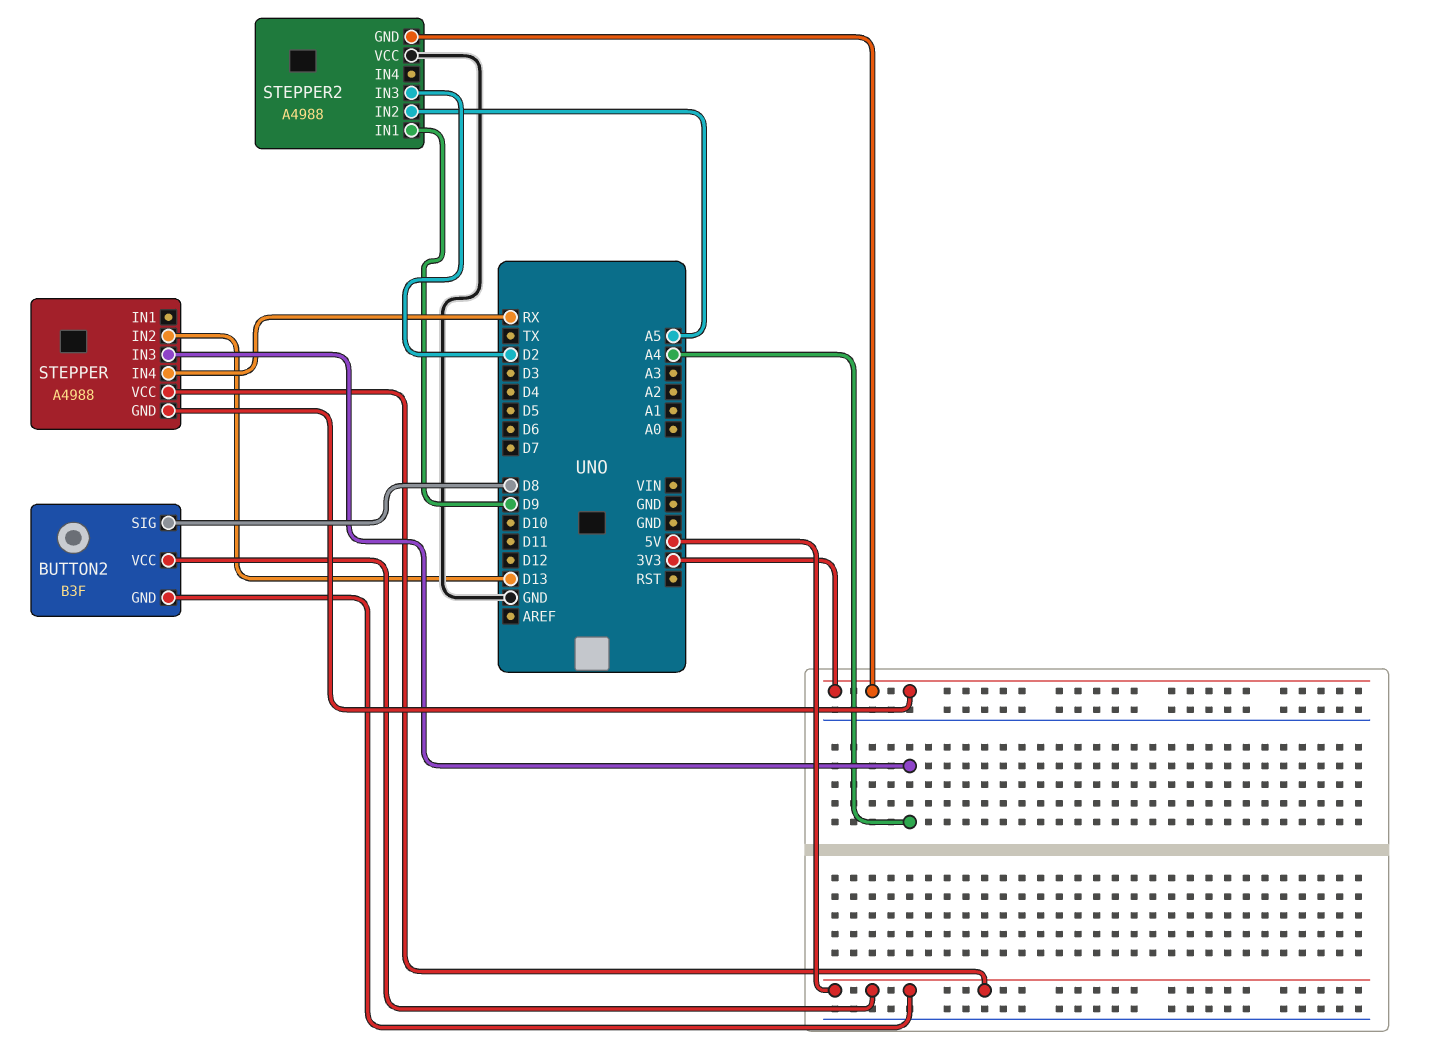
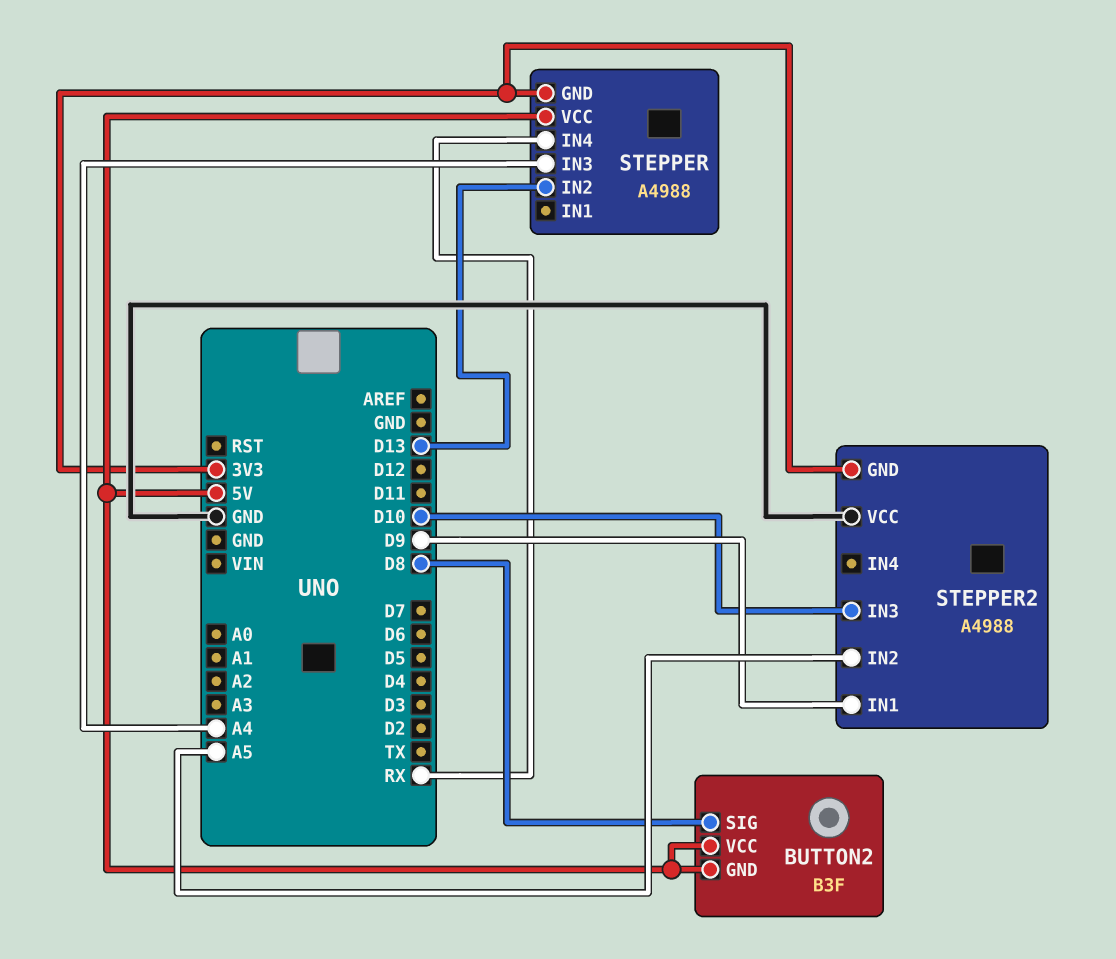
STEPPER2 pin IN3: D2 -> D10

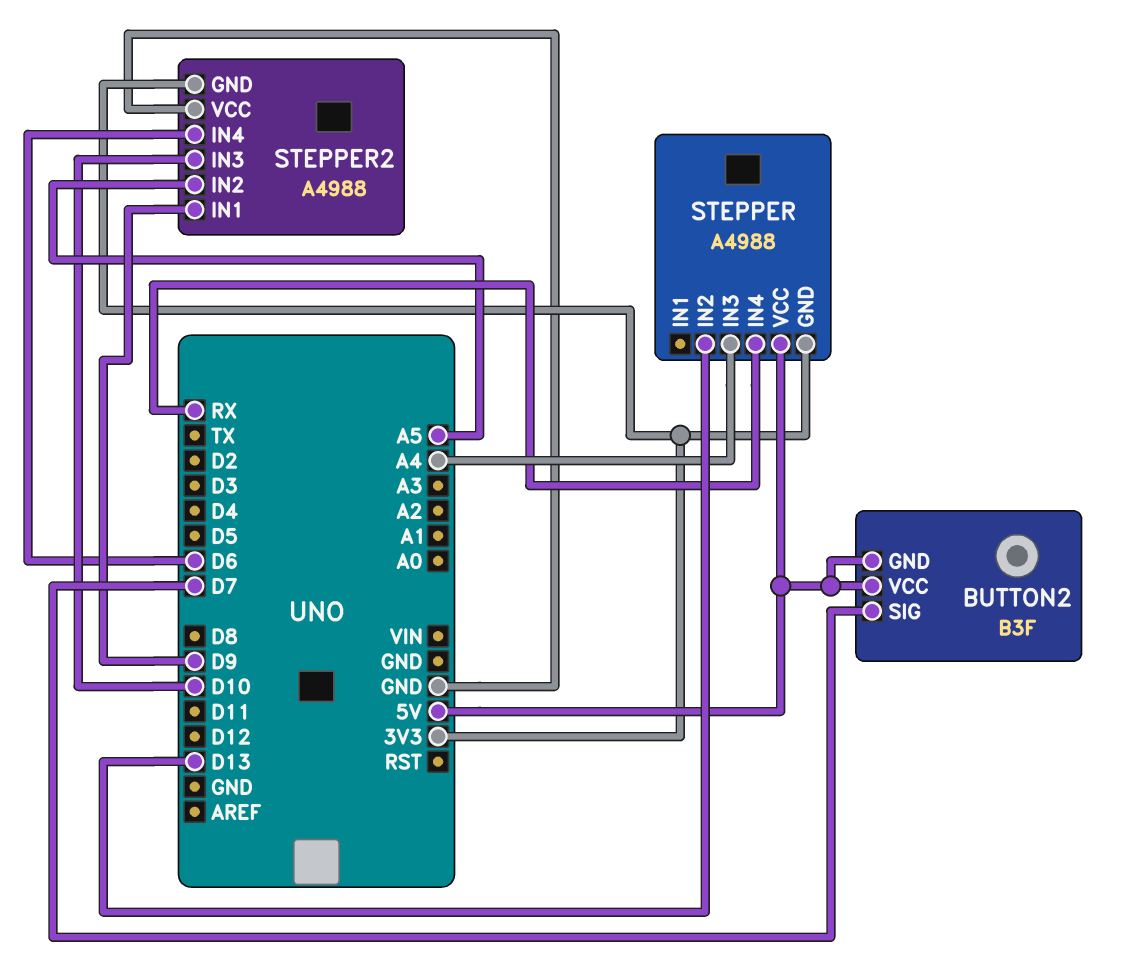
BUTTON2 pin SIG: D8 -> D7
STEPPER2 pin IN4: none -> D6

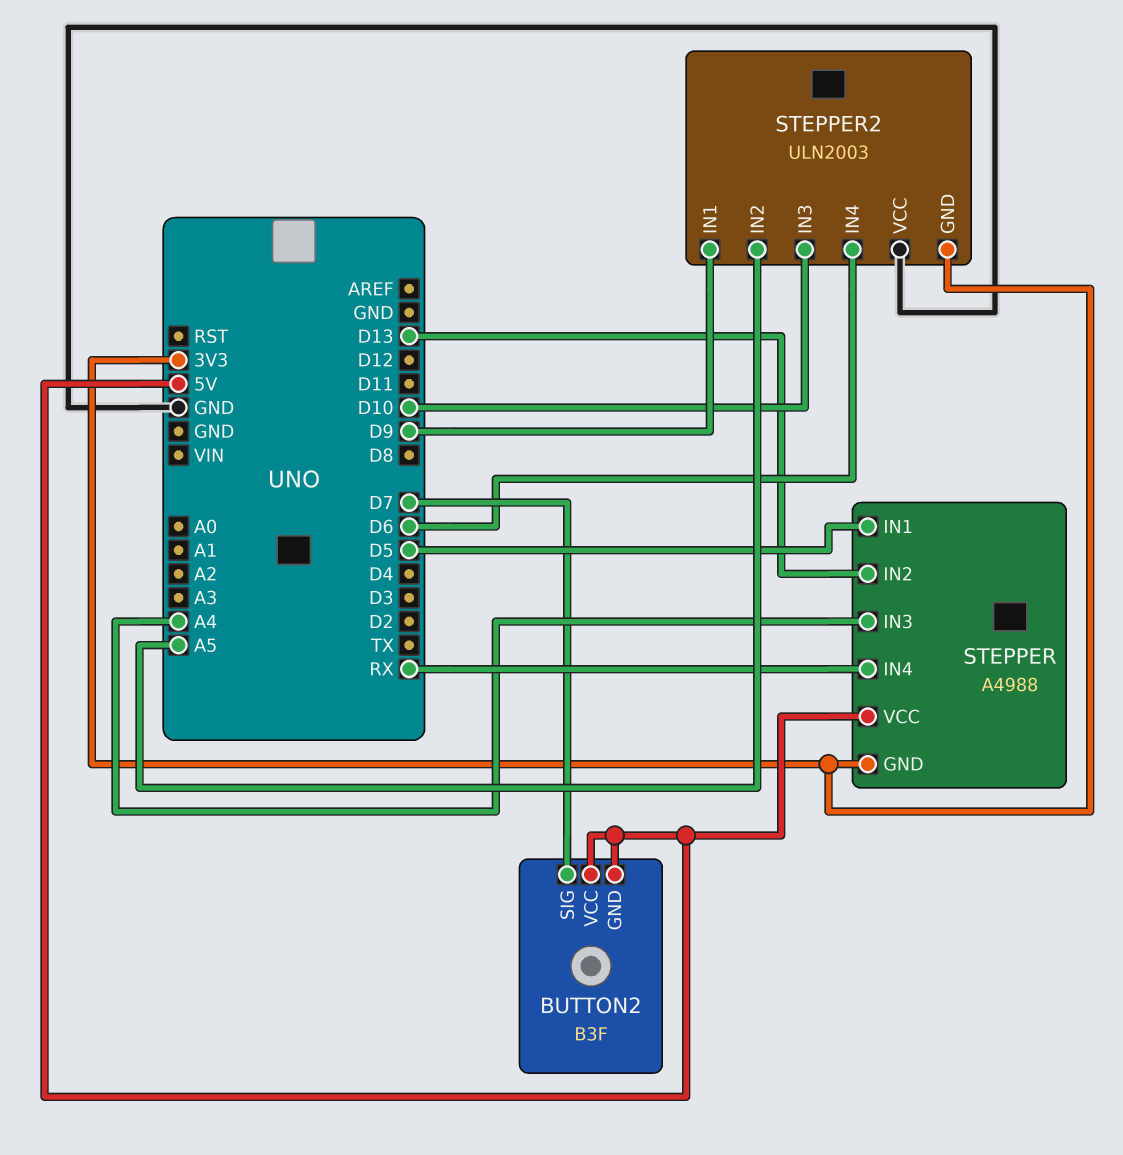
STEPPER pin IN1: none -> D5
STEPPER2: A4988 -> ULN2003

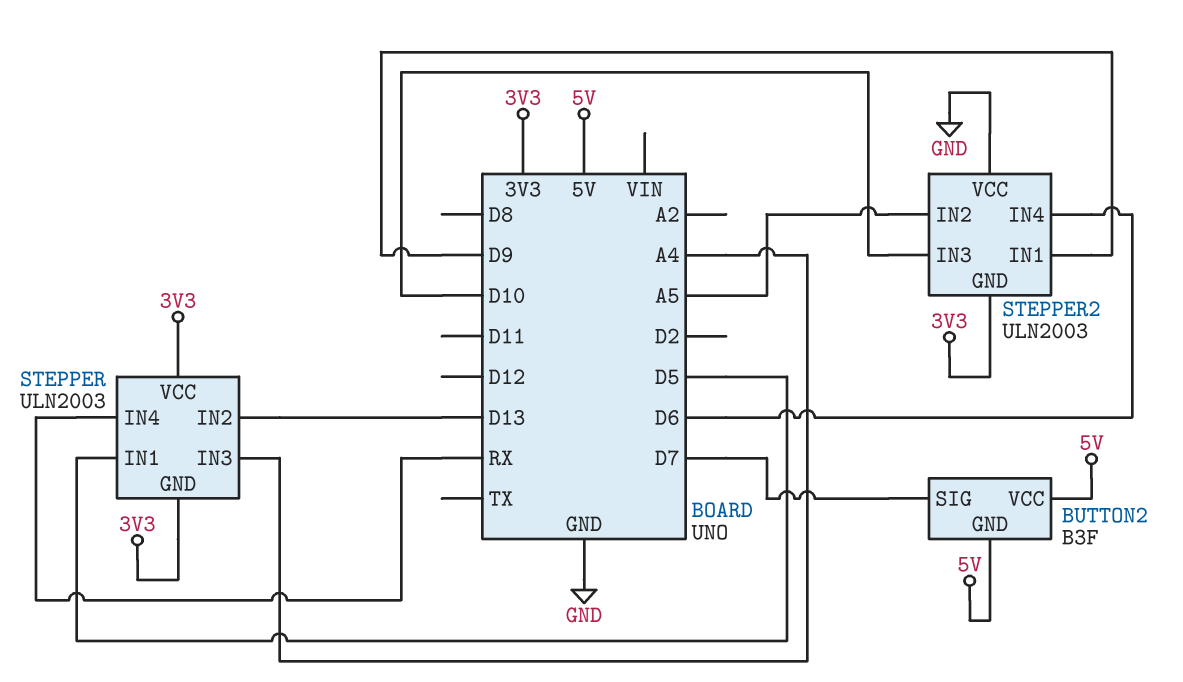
STEPPER: A4988 -> ULN2003
STEPPER pin VCC: 5V -> 3V3

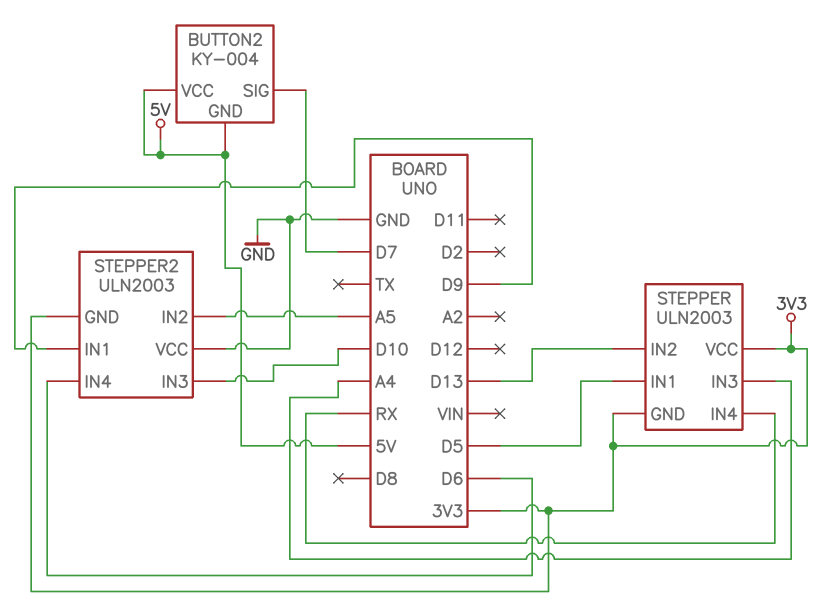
BUTTON2: B3F -> KY-004

